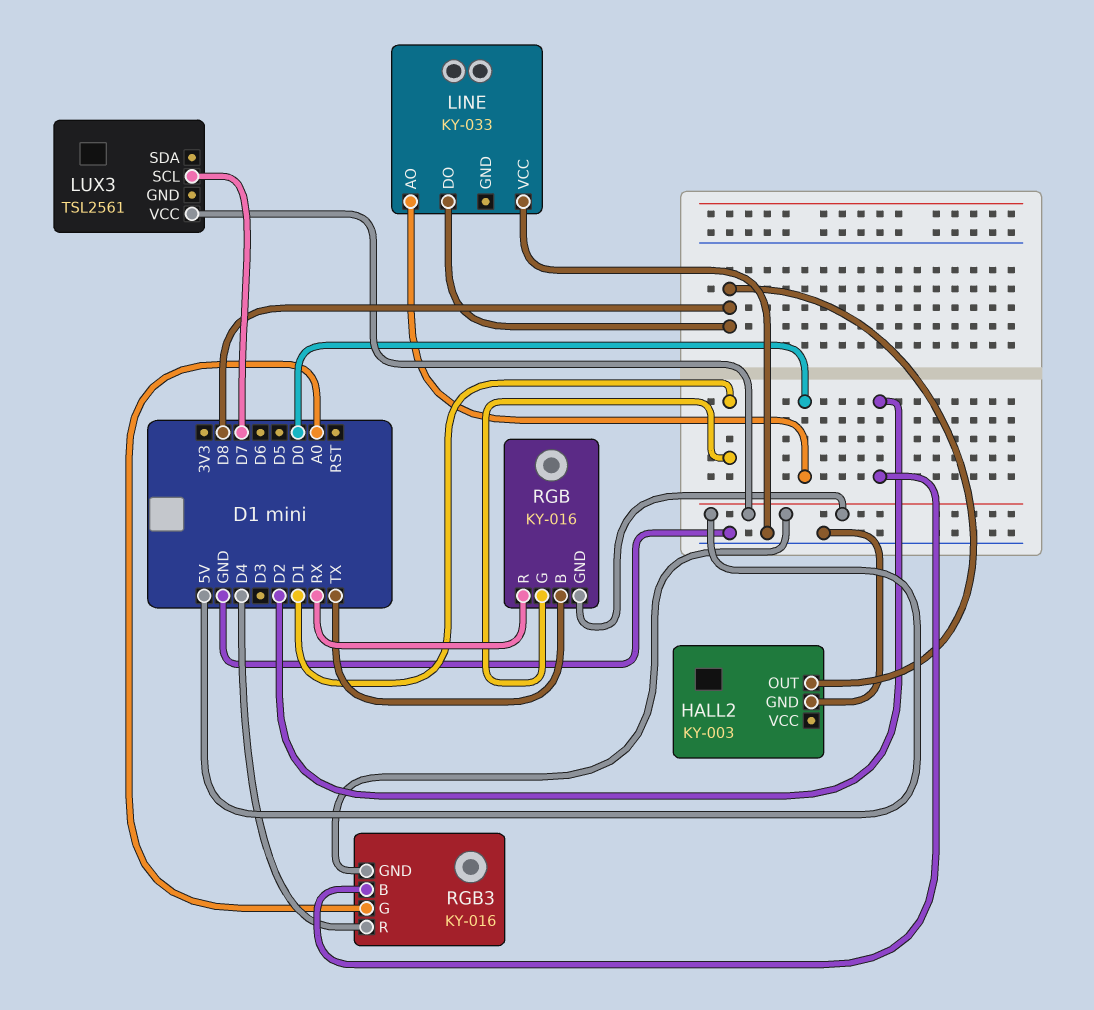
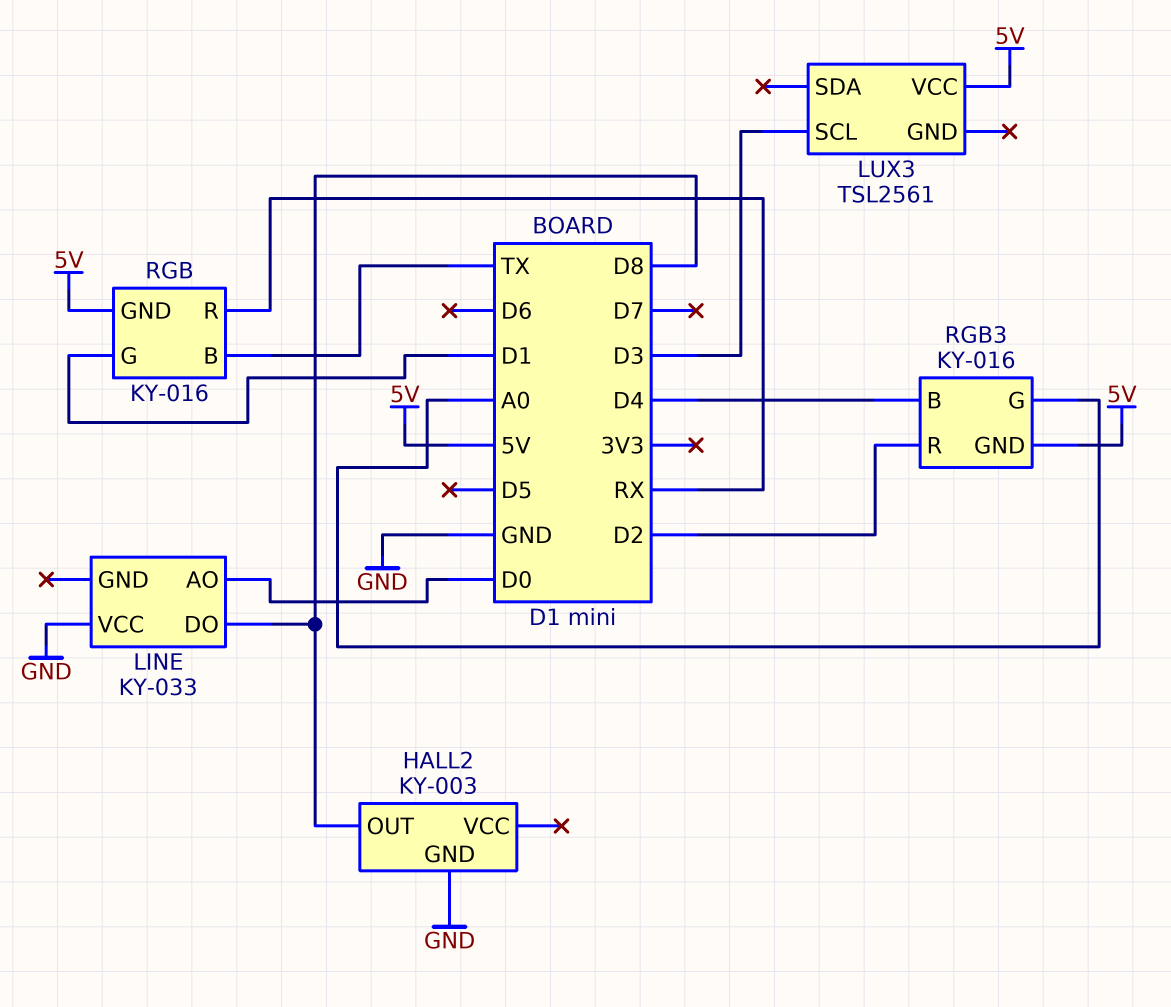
LUX3 pin SCL: D7 -> D3
RGB3 pin B: D2 -> D4
RGB3 pin R: D4 -> D2

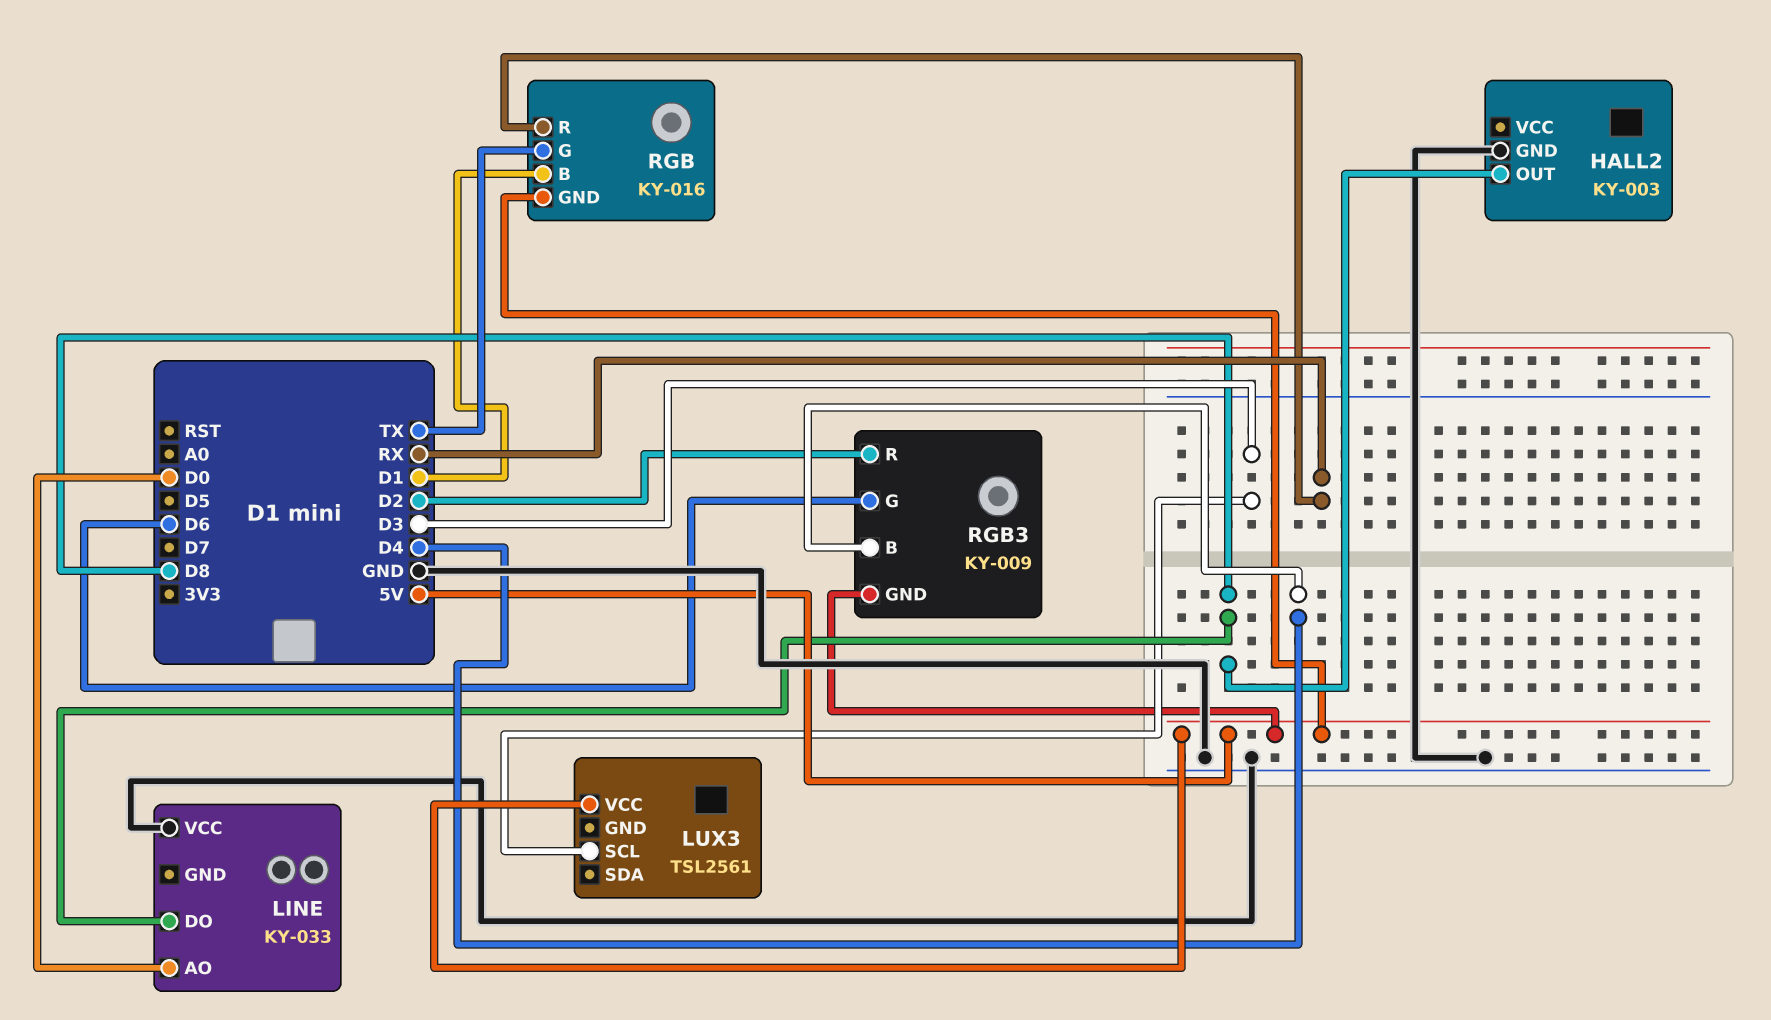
RGB pin B: TX -> D1
RGB pin G: D1 -> TX
RGB3: KY-016 -> KY-009
RGB3 pin G: A0 -> D6

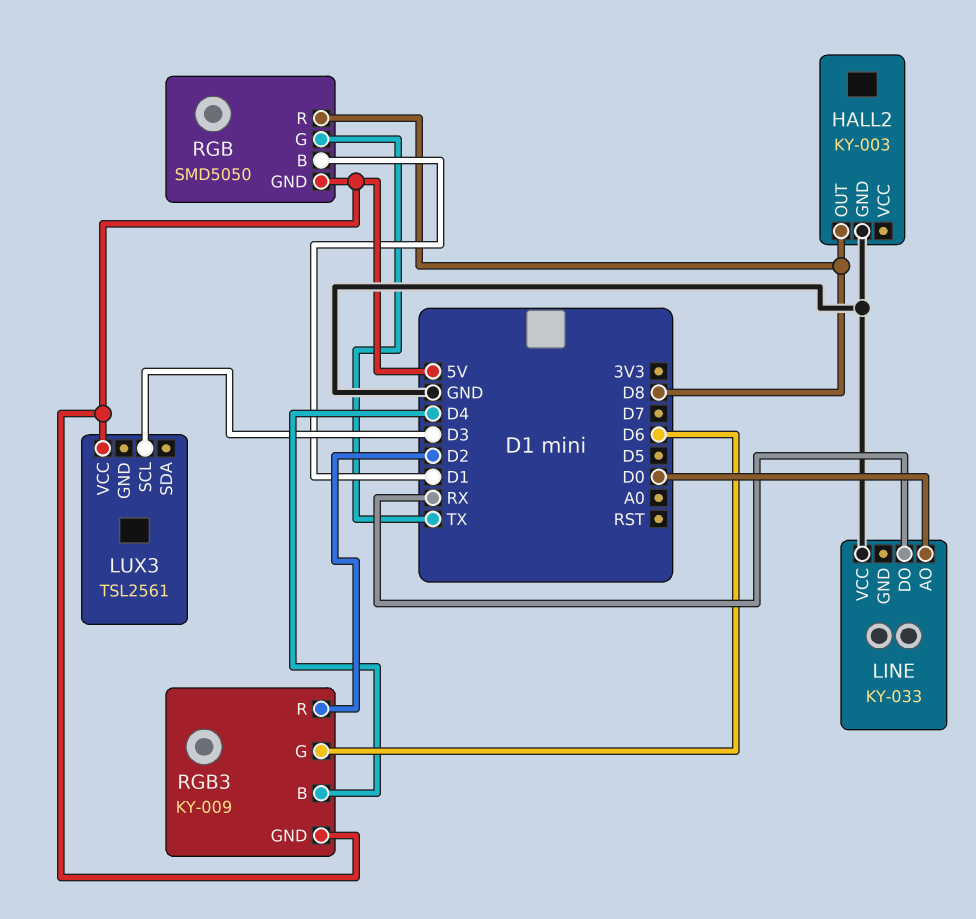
LINE pin DO: D8 -> RX
RGB: KY-016 -> SMD5050
RGB pin R: RX -> D8

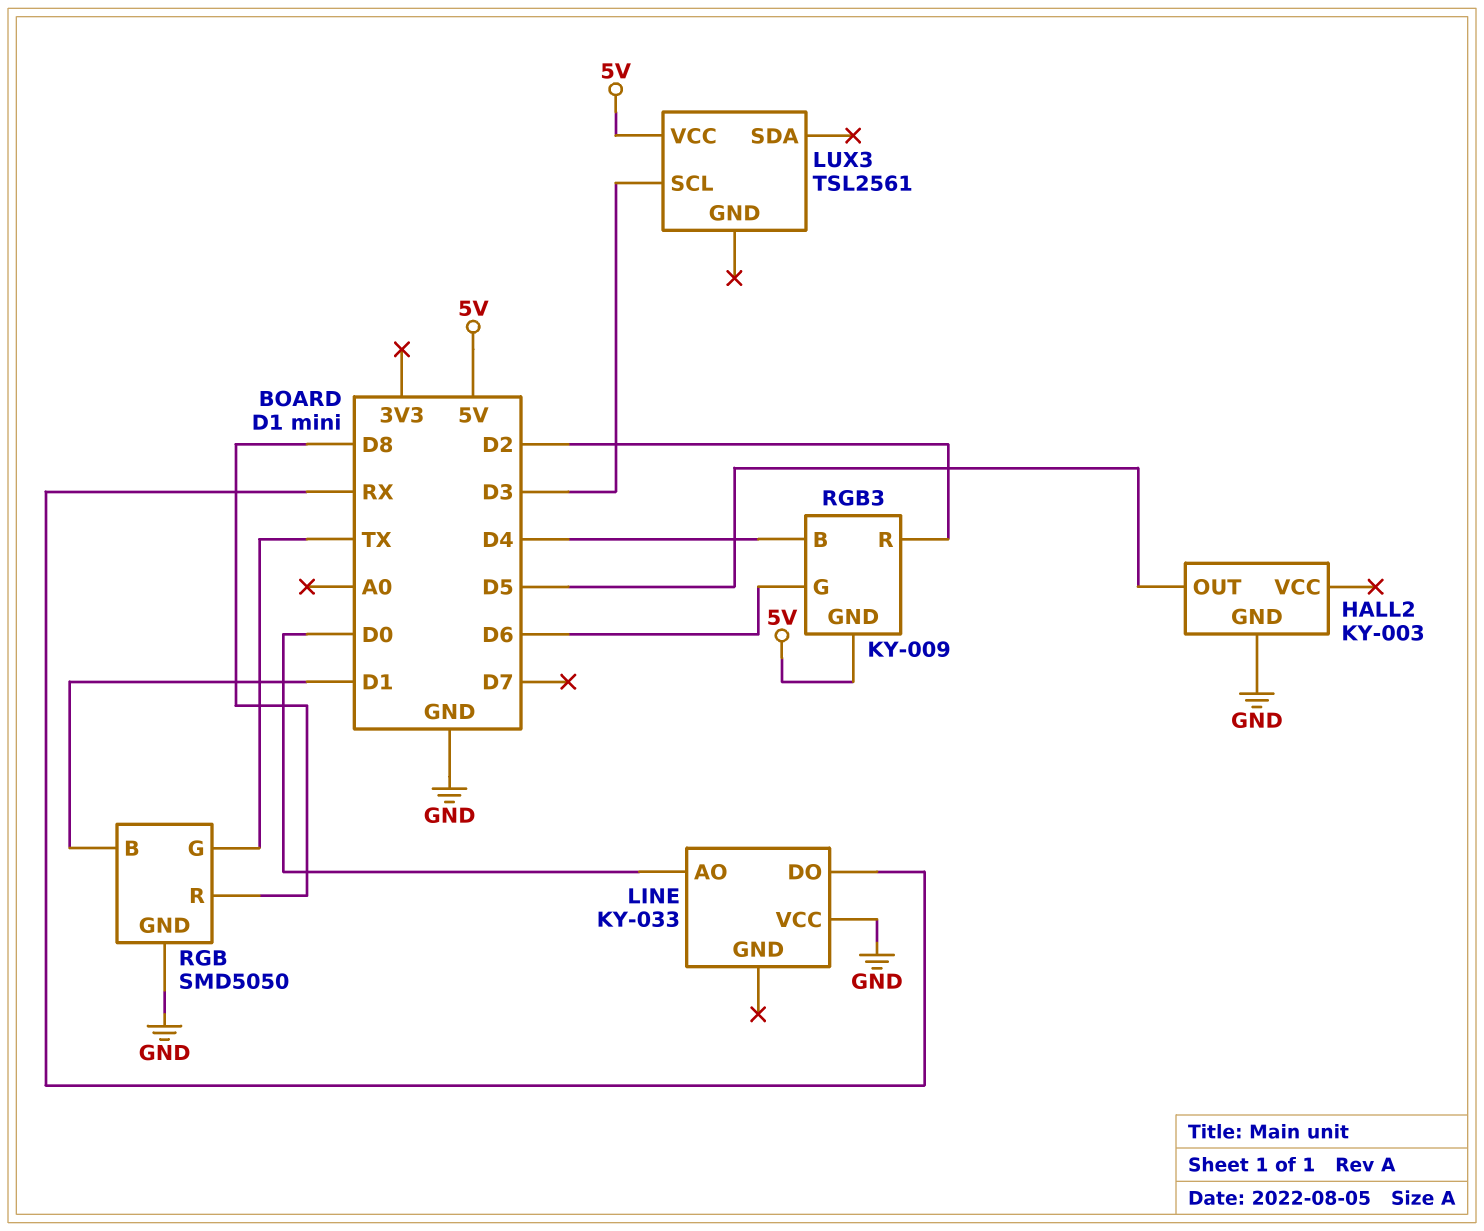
HALL2 pin OUT: D8 -> D5
RGB pin GND: 5V -> GND

